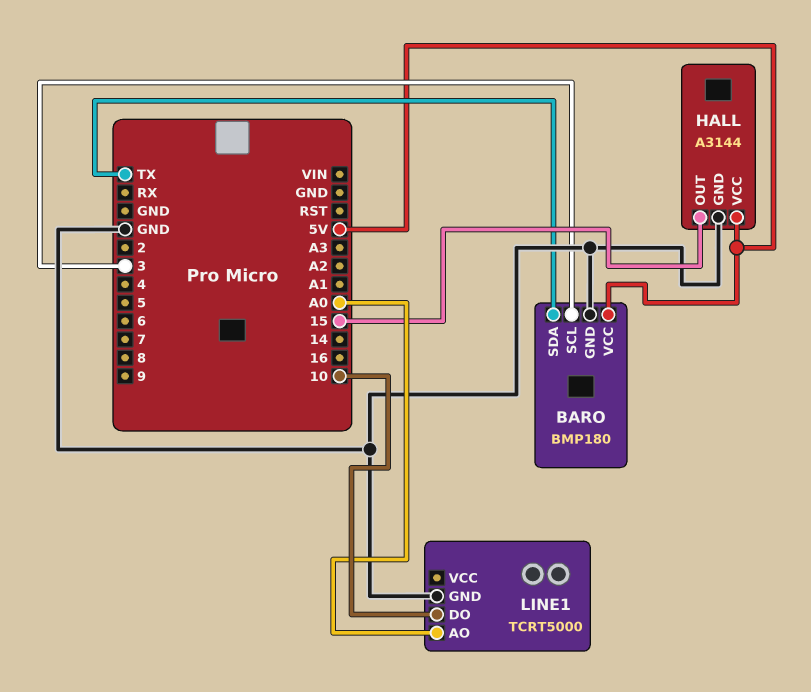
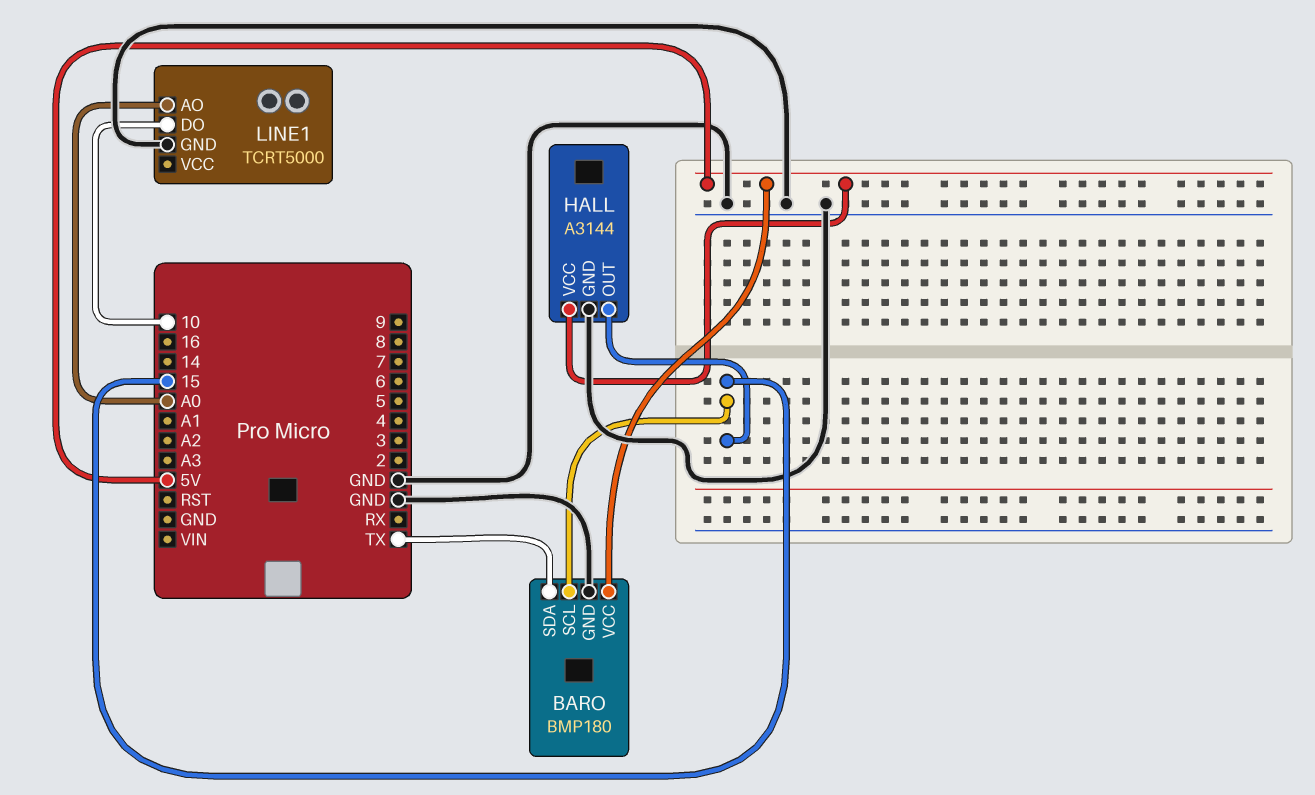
BARO pin SCL: 3 -> 15

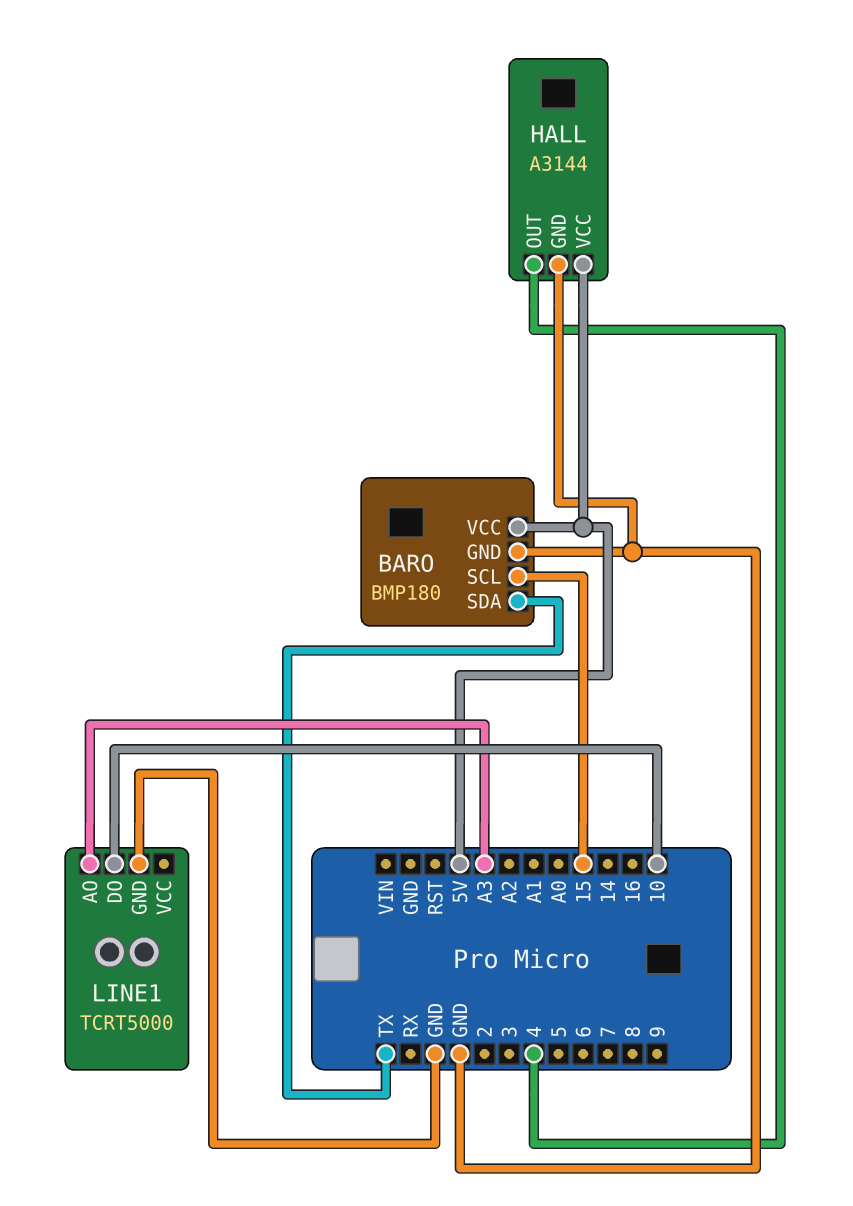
HALL pin OUT: 15 -> 4
LINE1 pin AO: A0 -> A3

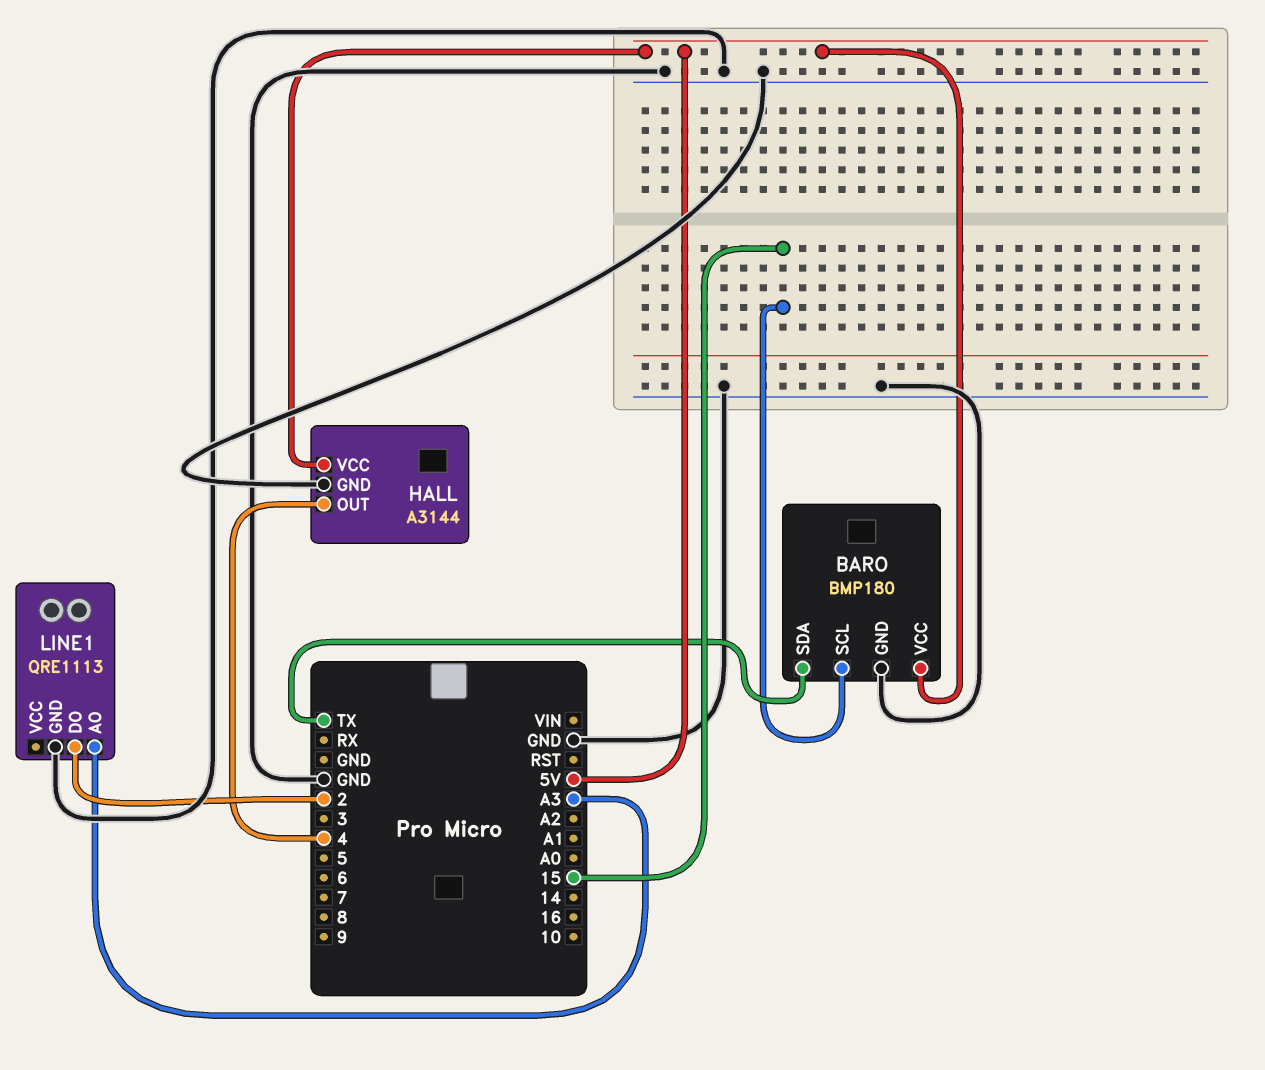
LINE1: TCRT5000 -> QRE1113
LINE1 pin DO: 10 -> 2

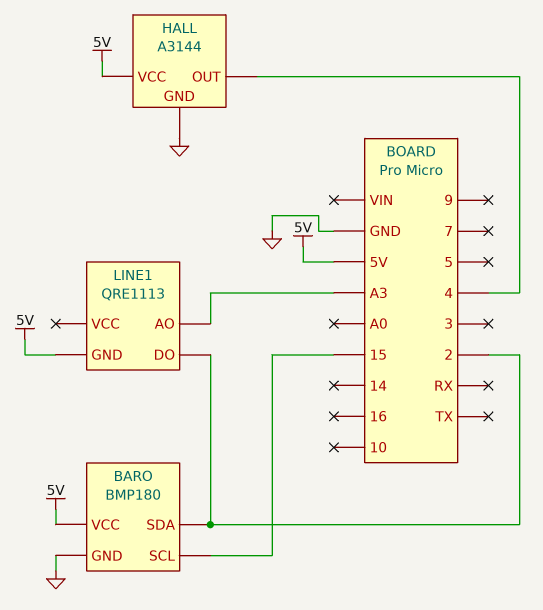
BARO pin SDA: TX -> 2
LINE1 pin GND: GND -> 5V

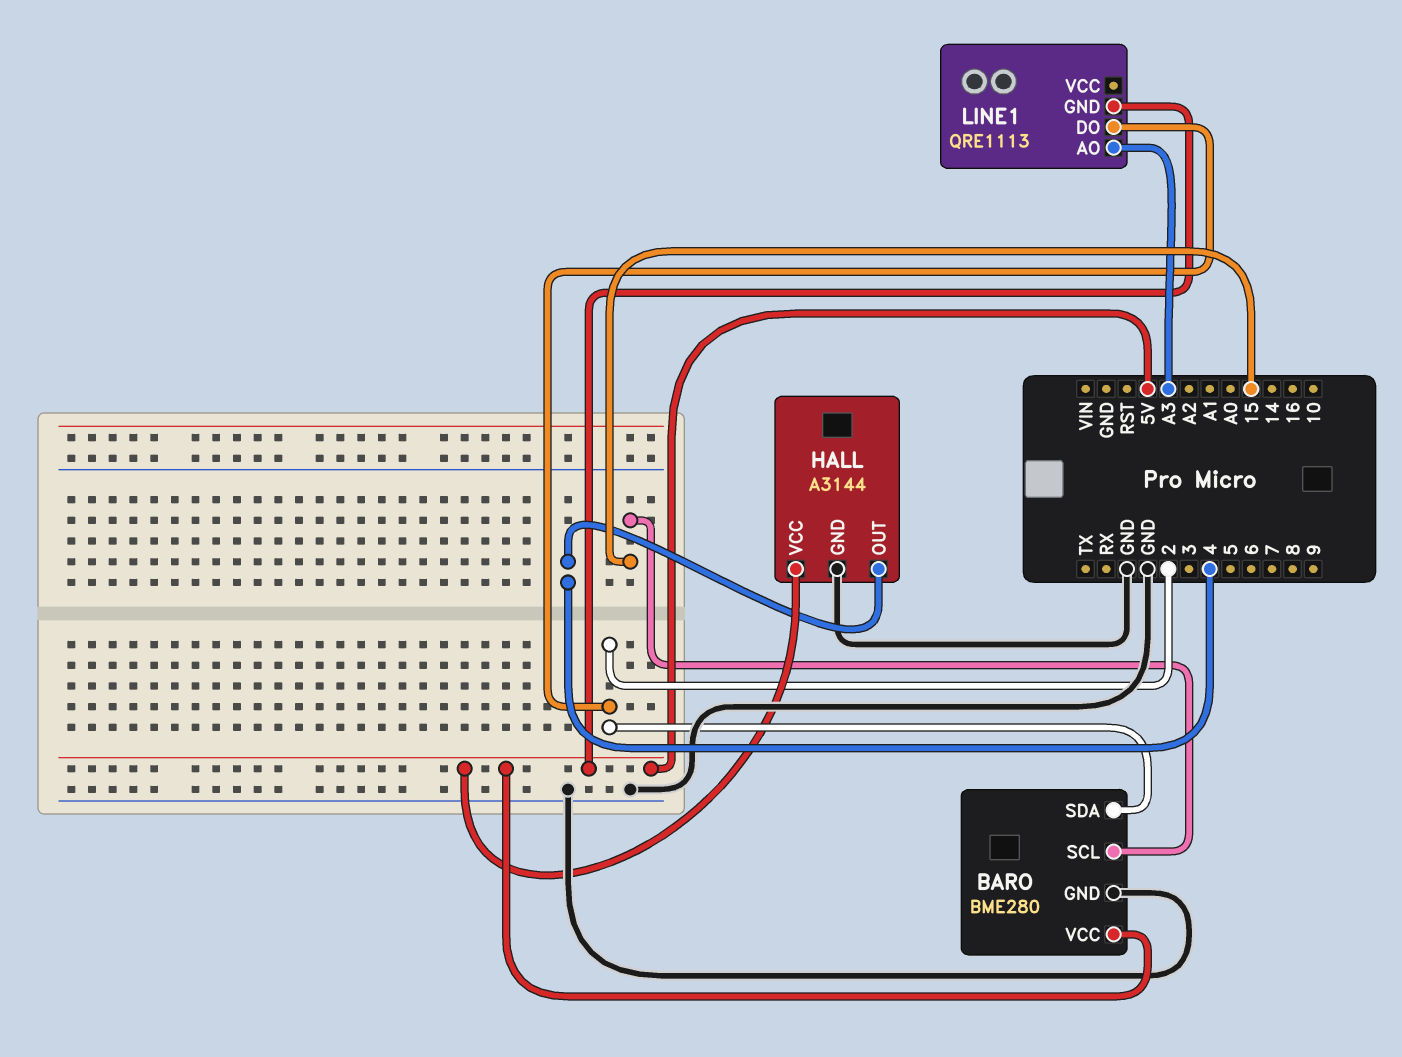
BARO: BMP180 -> BME280

